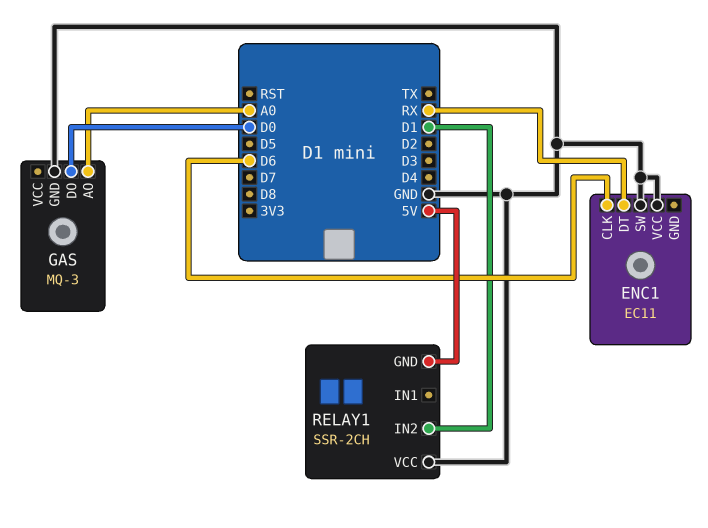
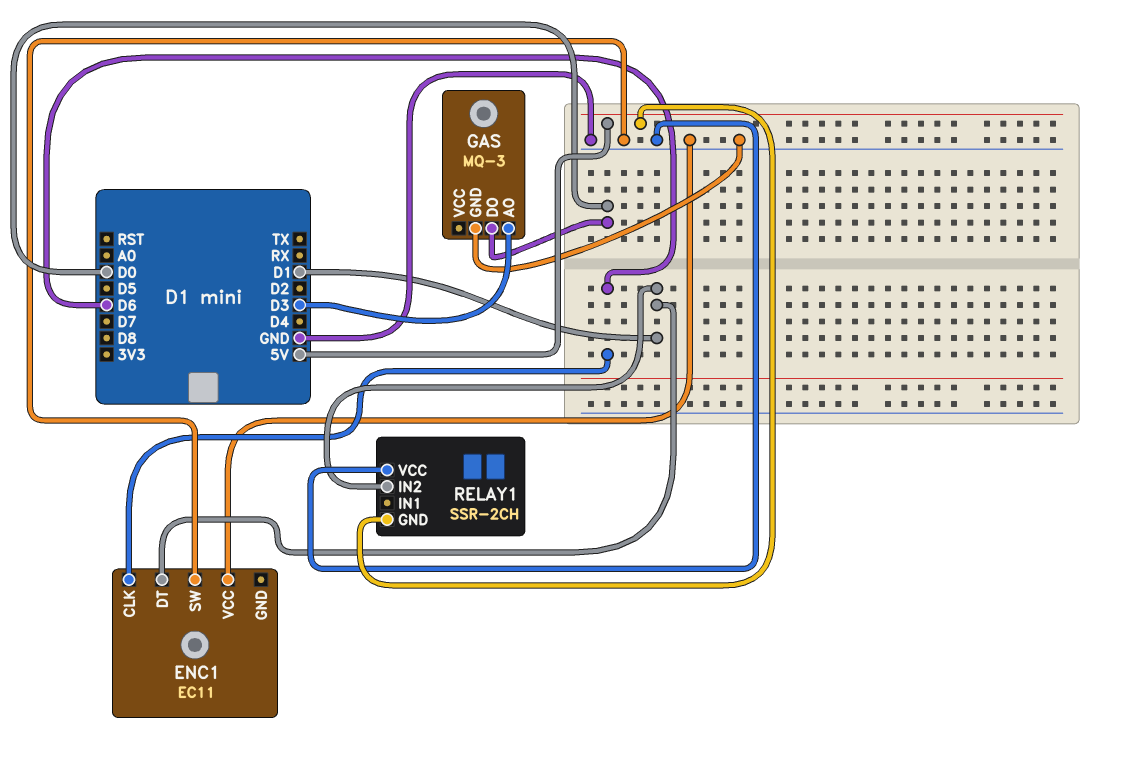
ENC1 pin DT: RX -> D1
GAS pin AO: A0 -> D3

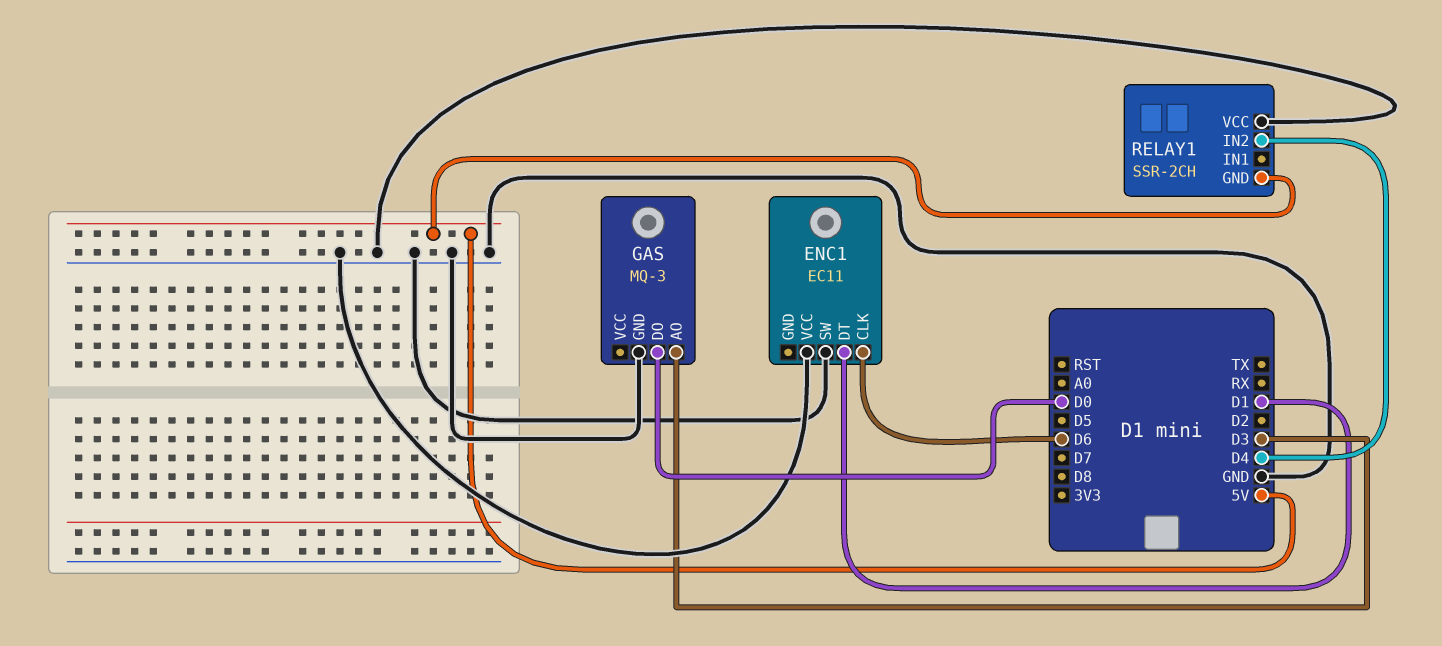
RELAY1 pin IN2: D1 -> D4

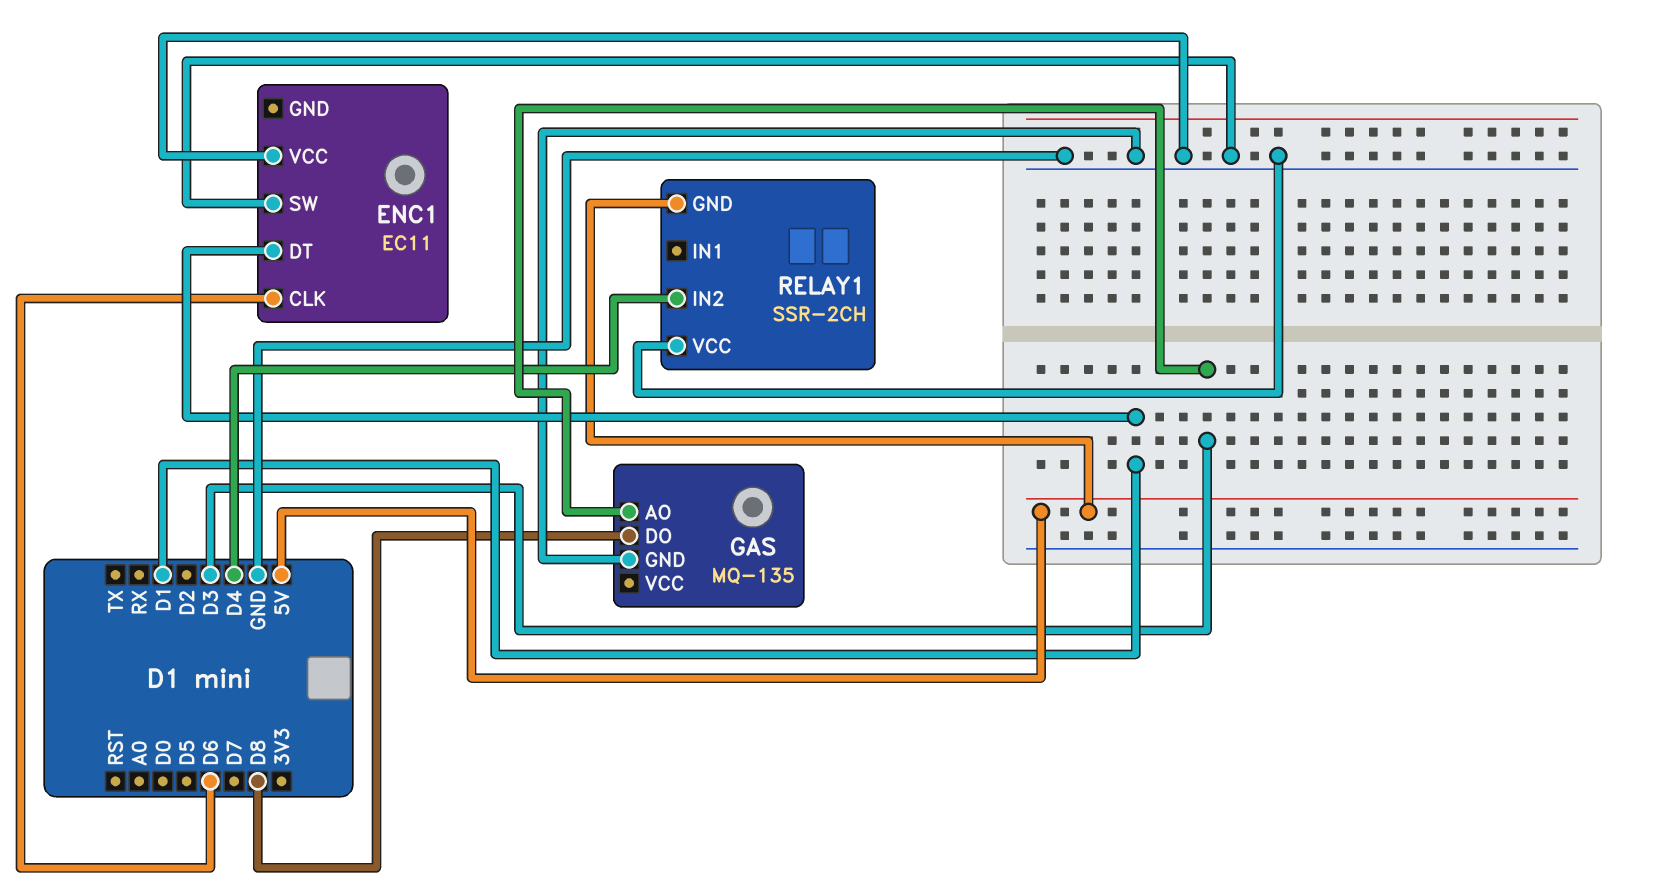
GAS: MQ-3 -> MQ-135
GAS pin DO: D0 -> D8

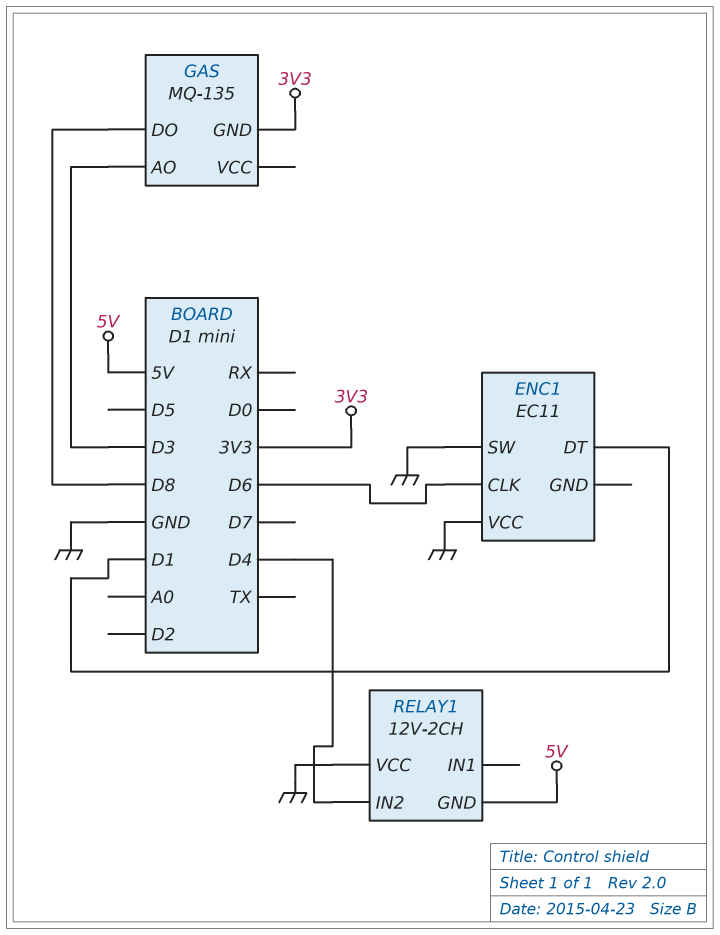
GAS pin GND: GND -> 3V3
RELAY1: SSR-2CH -> 12V-2CH

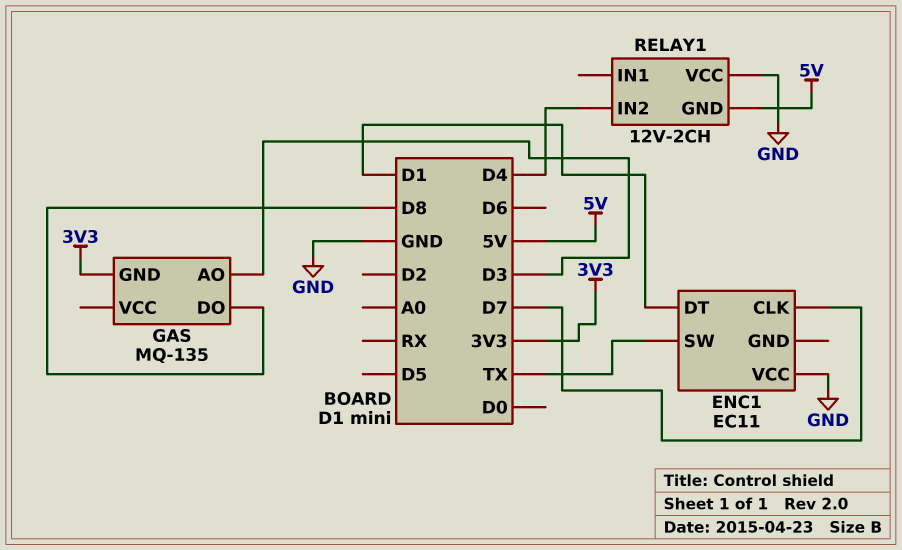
ENC1 pin CLK: D6 -> D7
ENC1 pin SW: GND -> TX

